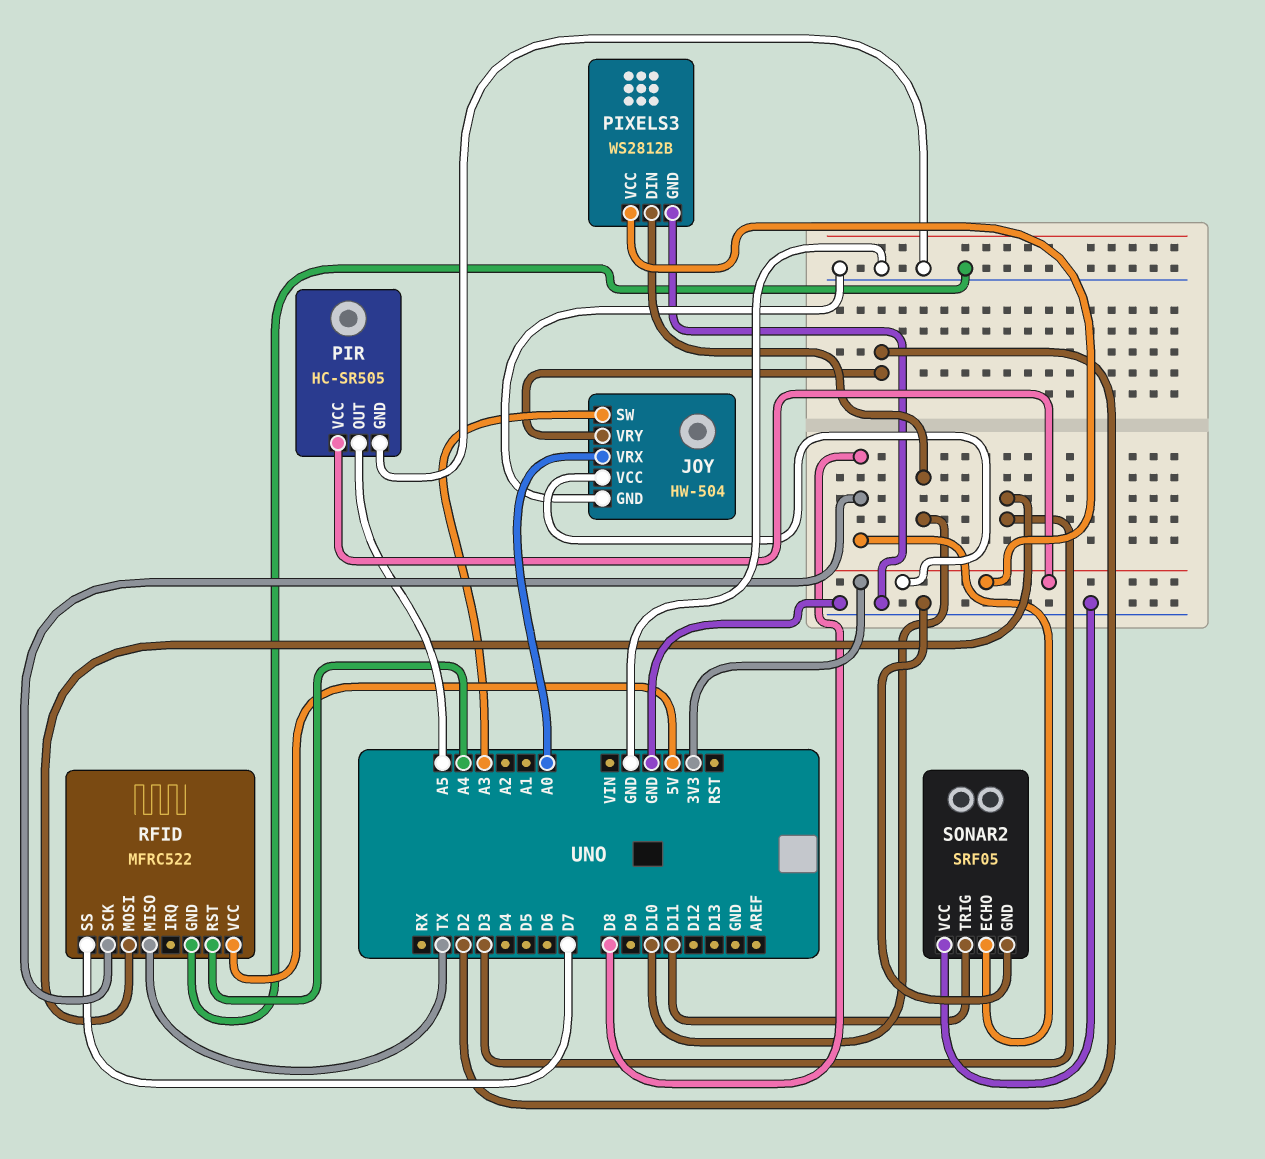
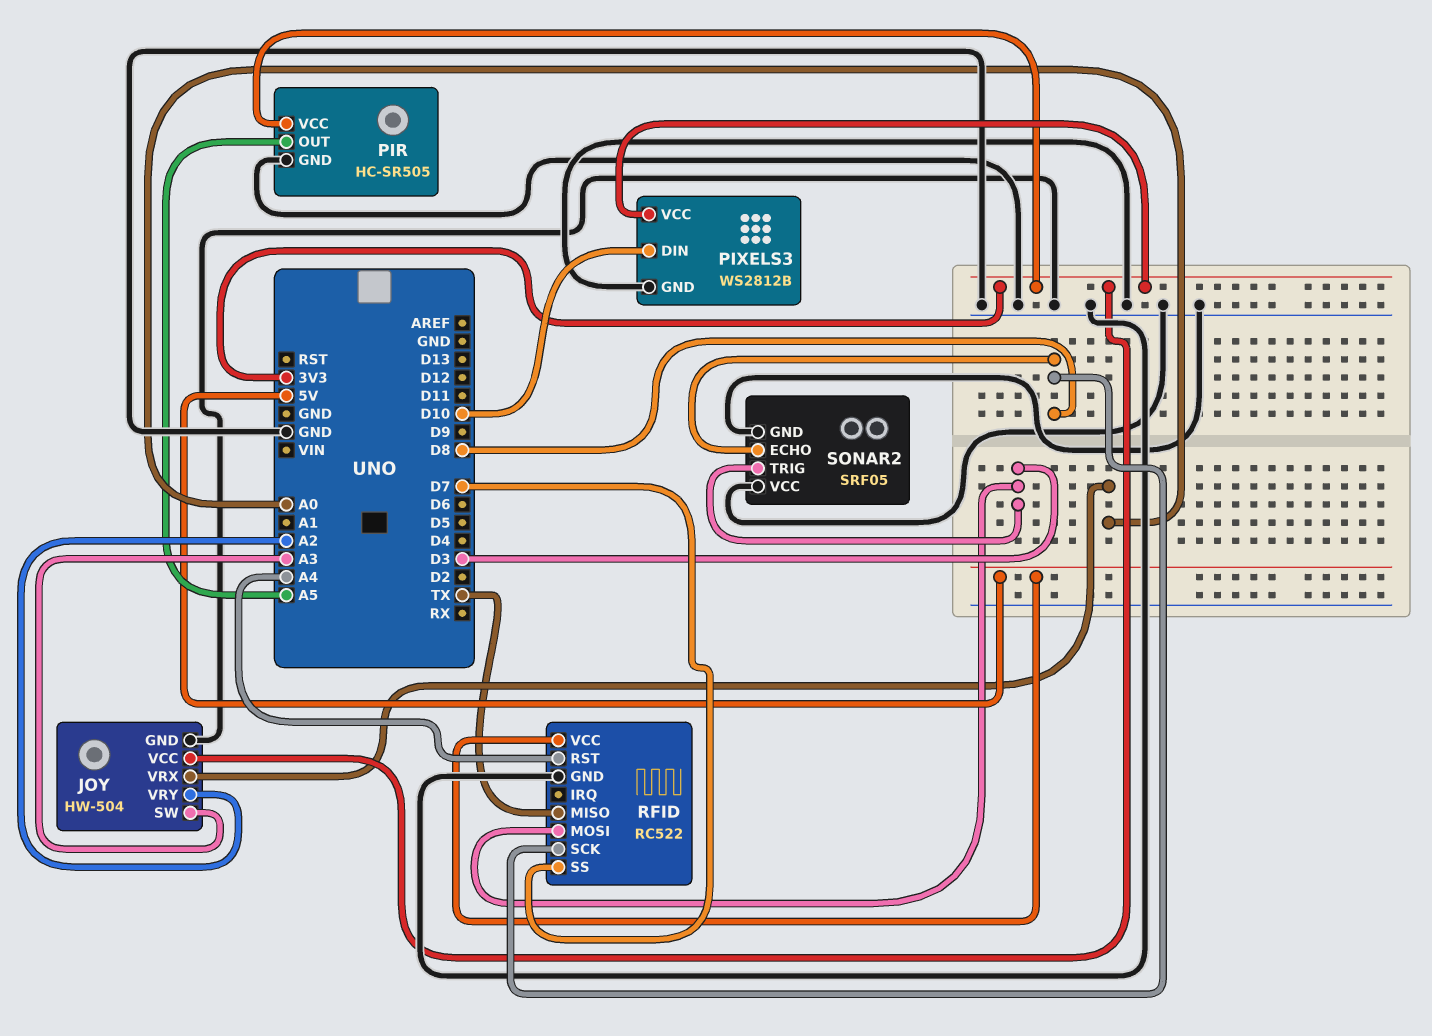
JOY pin VRY: D2 -> A2
RFID: MFRC522 -> RC522
SONAR2 pin TRIG: D11 -> D3

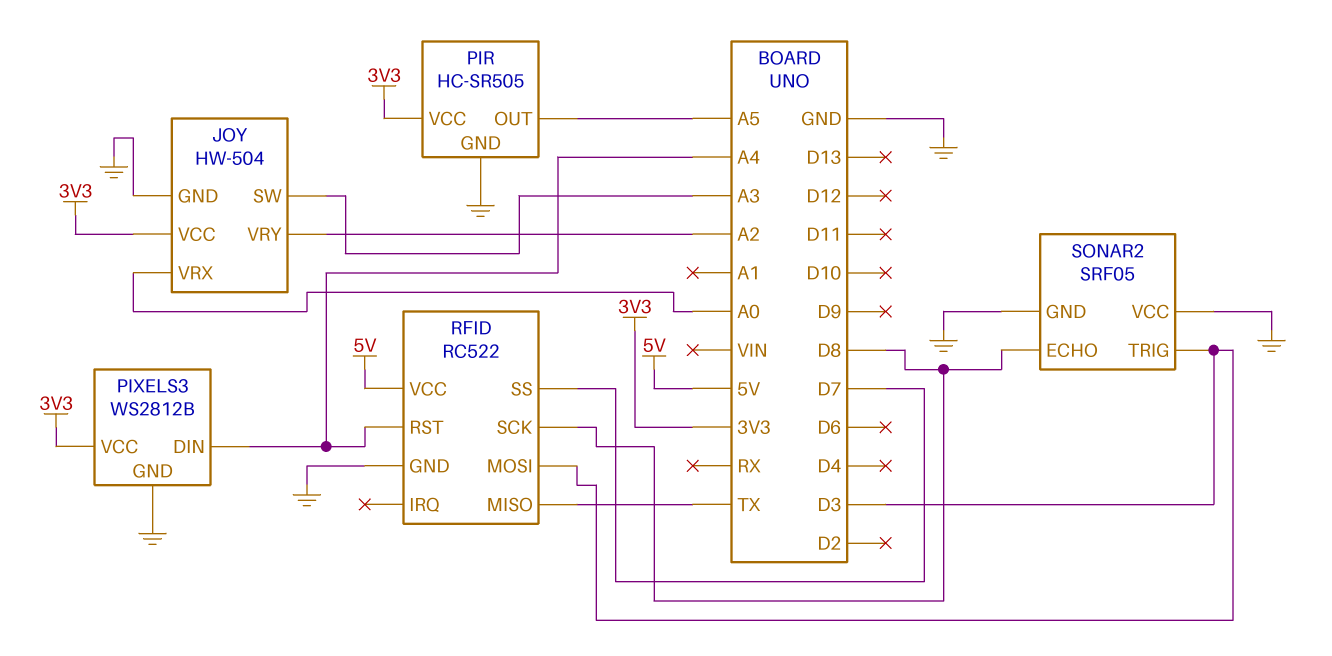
PIXELS3 pin DIN: D10 -> A4

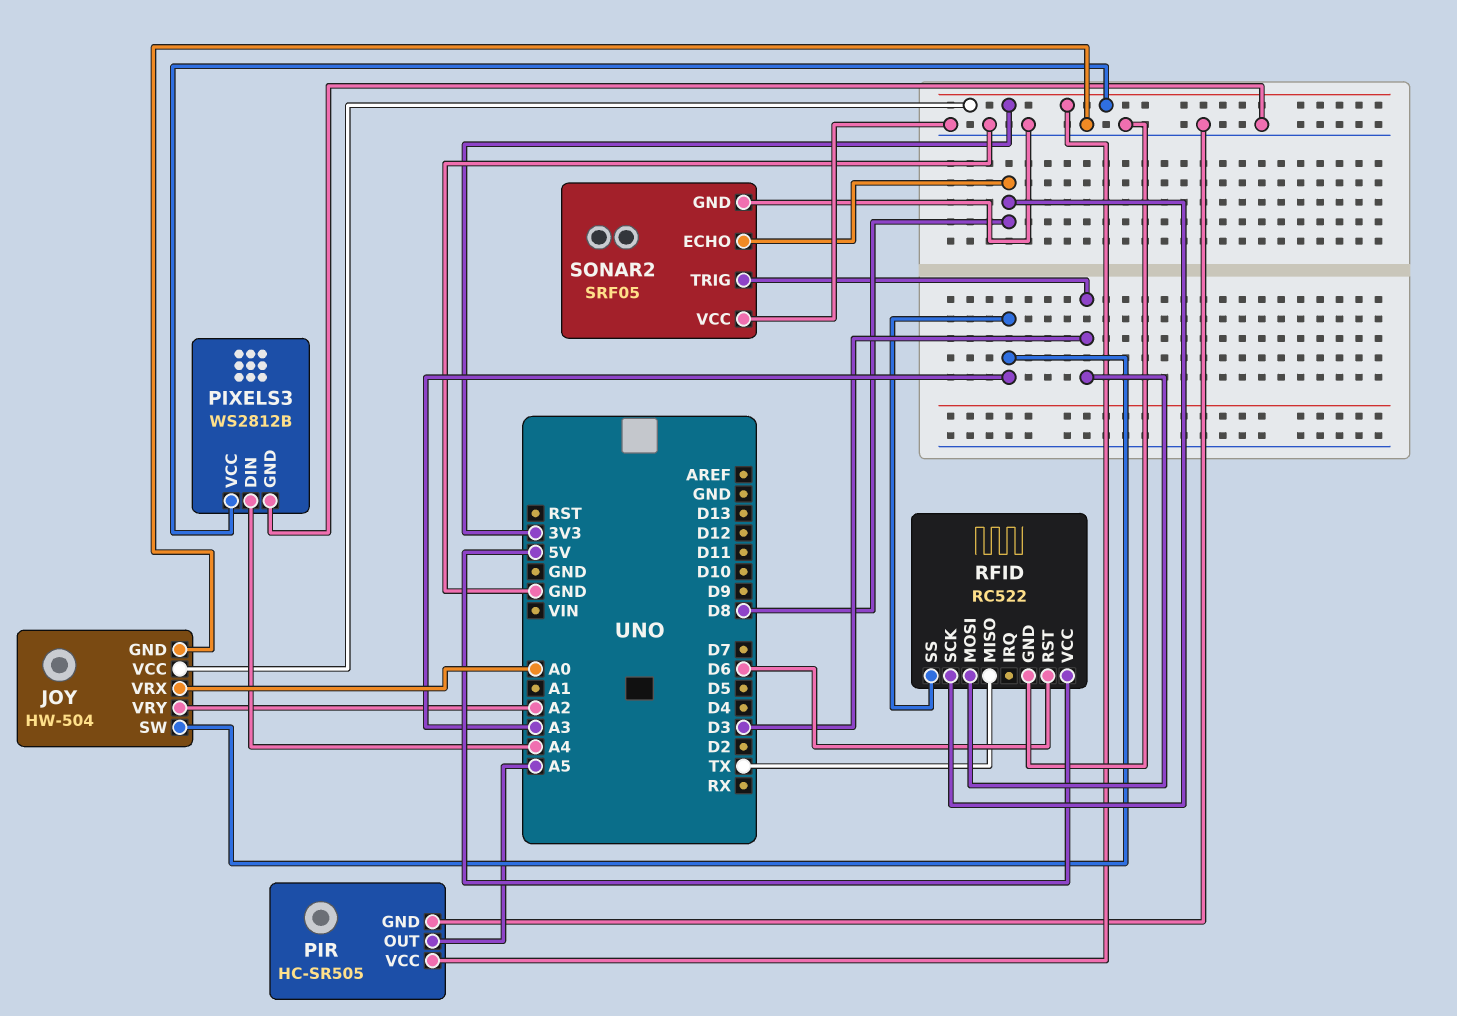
RFID pin RST: A4 -> D6
RFID pin SS: D7 -> A3

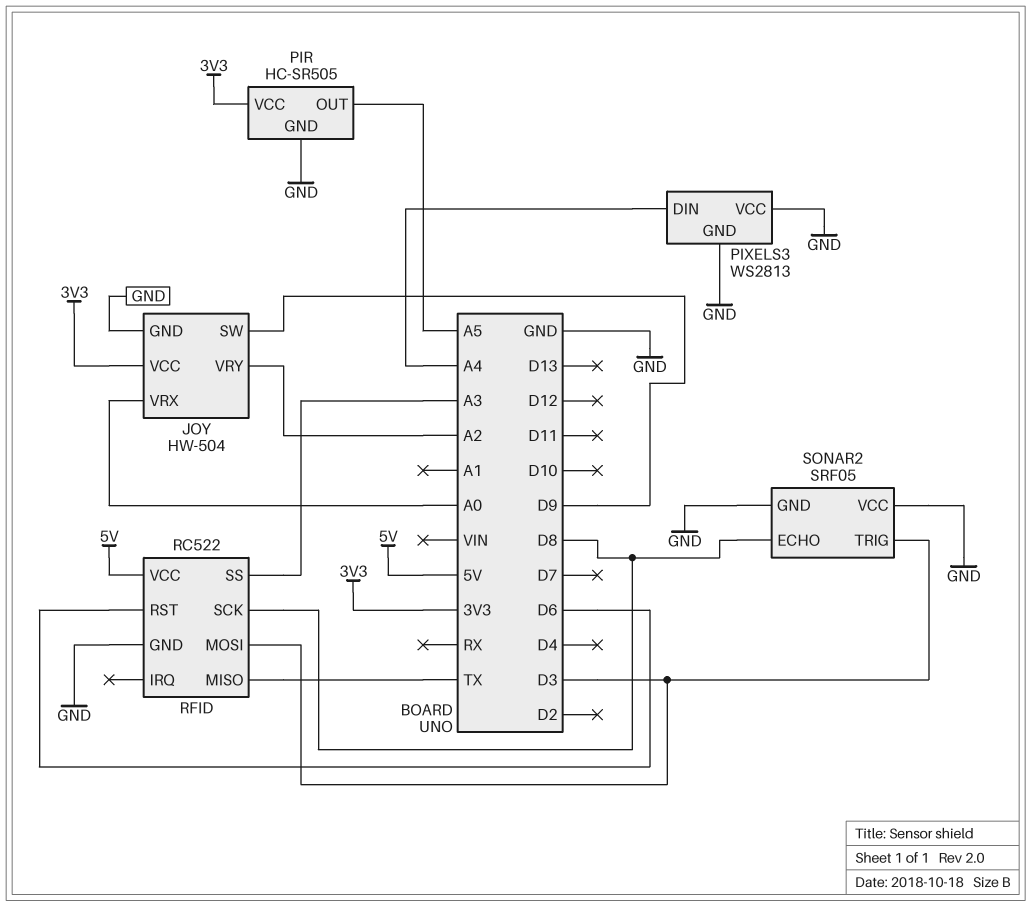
JOY pin SW: A3 -> D9
PIXELS3: WS2812B -> WS2813
PIXELS3 pin VCC: 3V3 -> GND

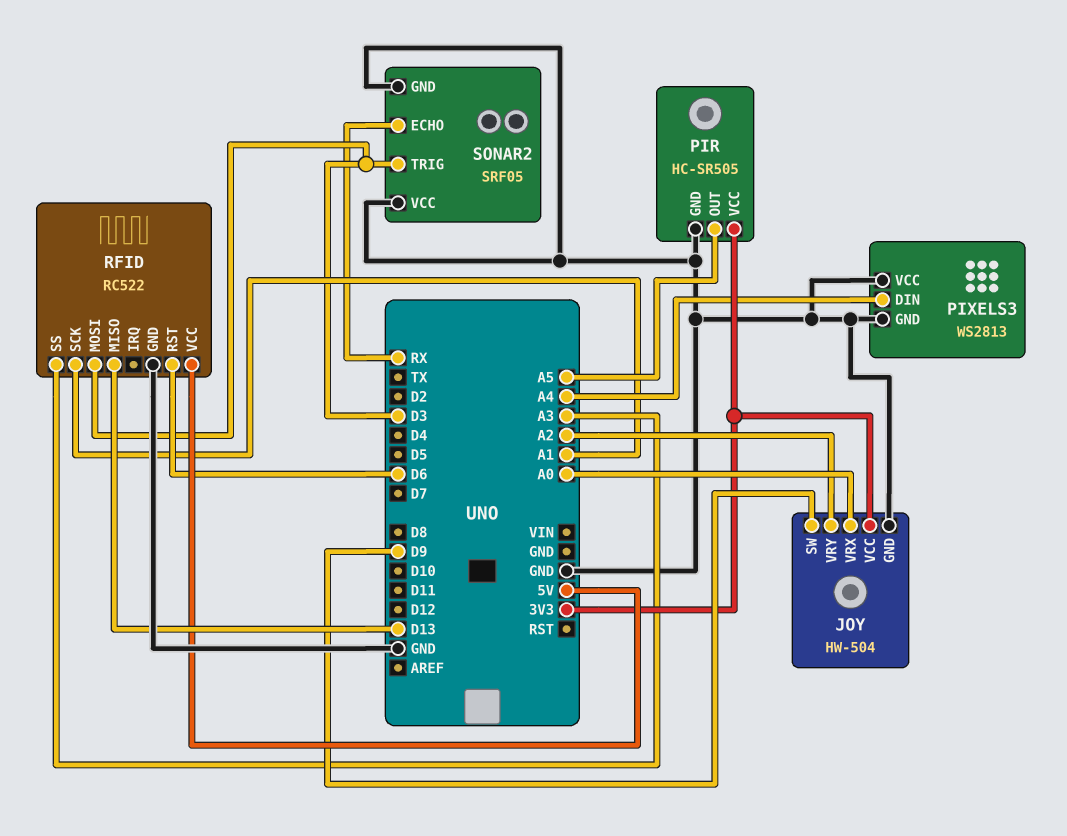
RFID pin MISO: TX -> D13
RFID pin SCK: D8 -> A1
SONAR2 pin ECHO: D8 -> RX

